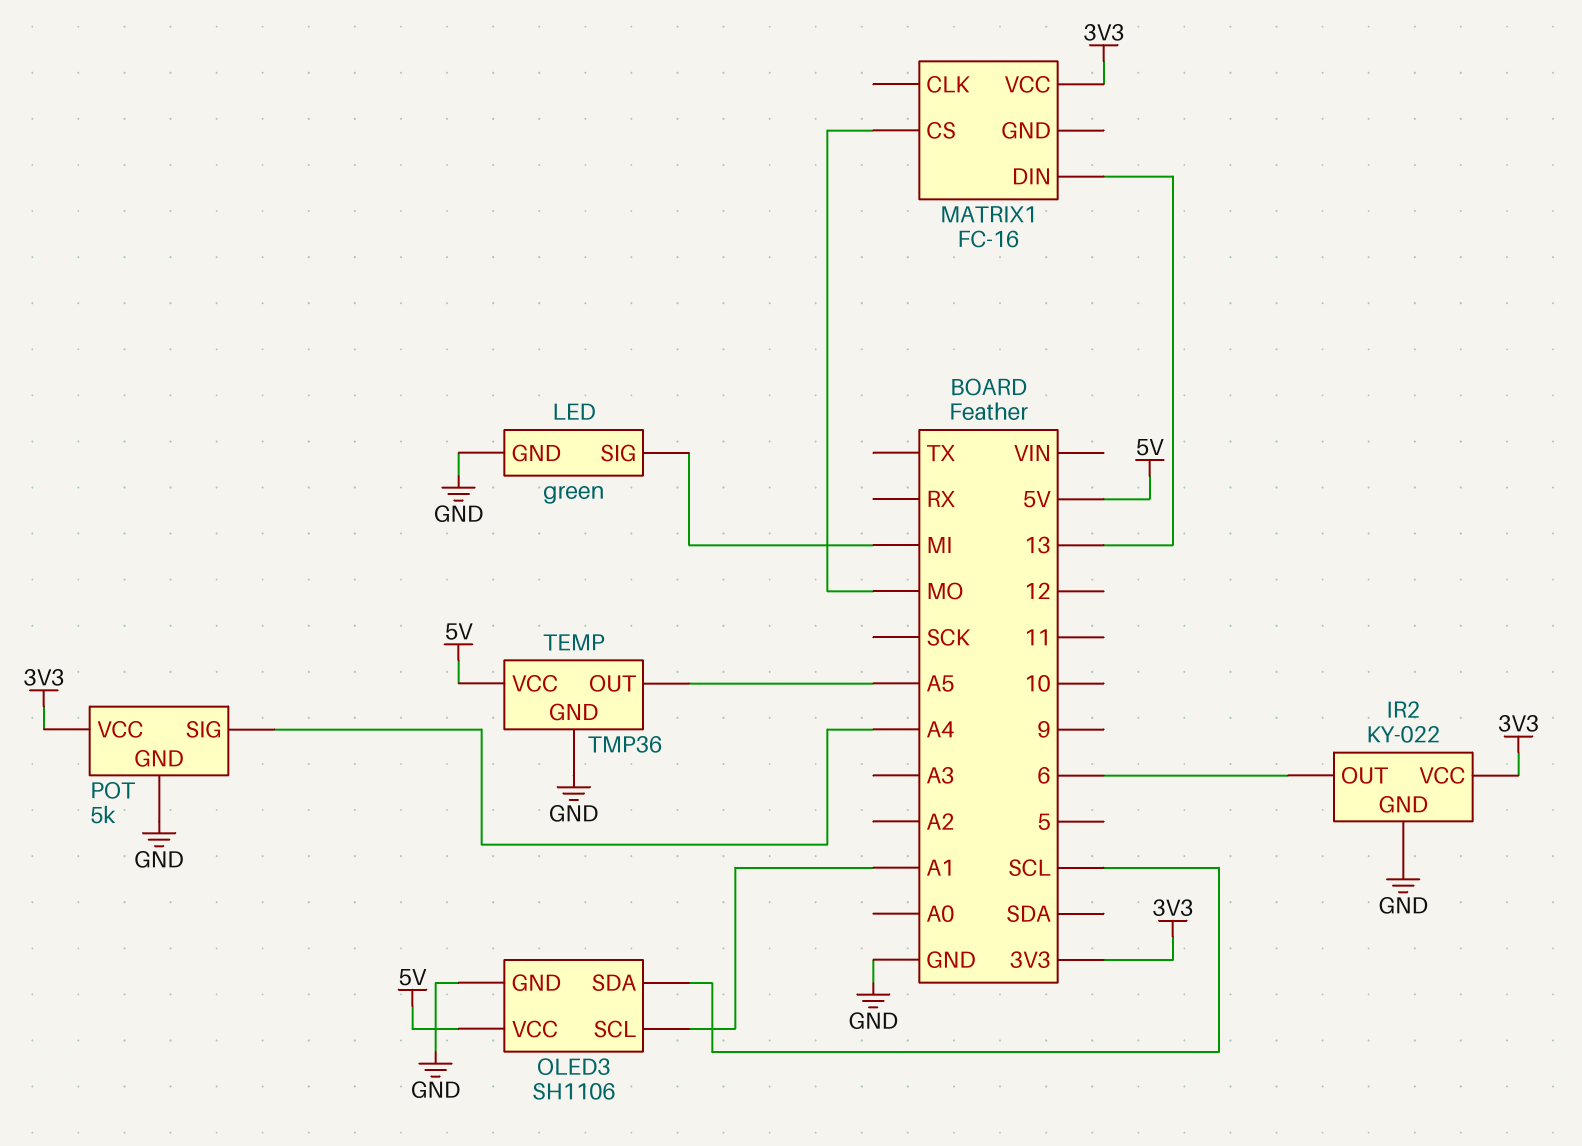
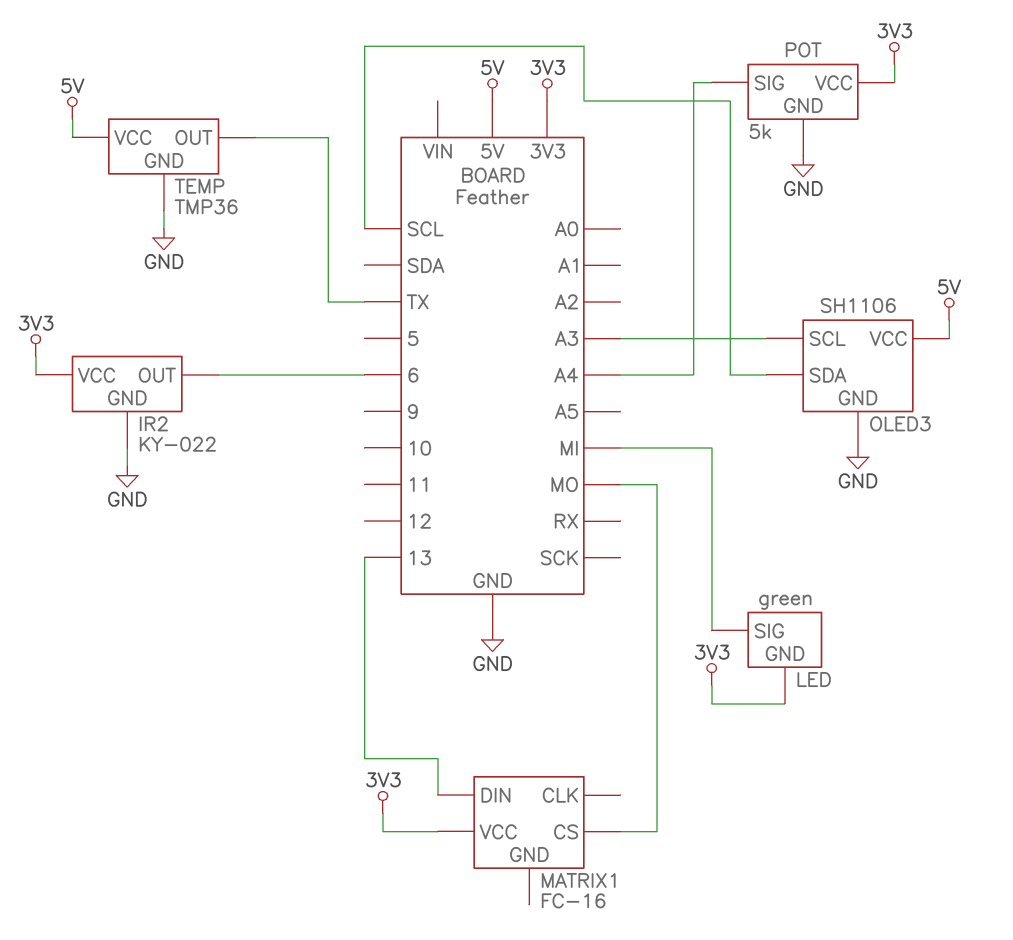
LED pin GND: GND -> 3V3
OLED3 pin SCL: A1 -> A3
TEMP pin OUT: A5 -> TX

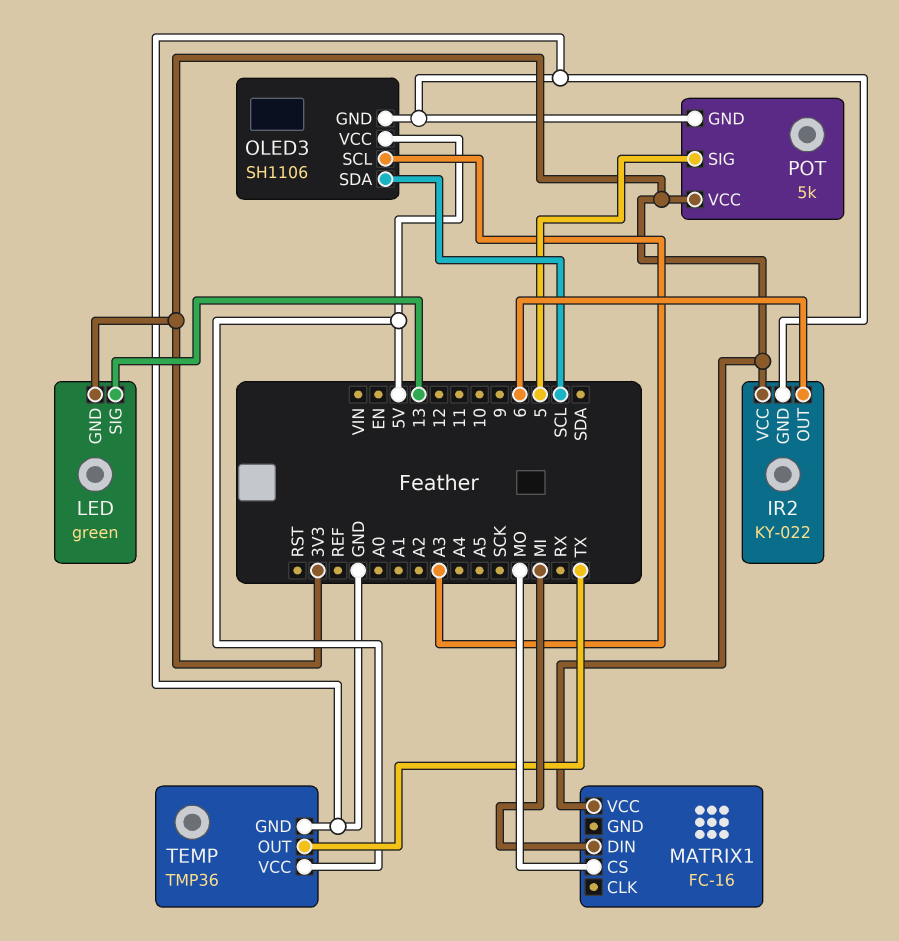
LED pin SIG: MI -> 13
MATRIX1 pin DIN: 13 -> MI
POT pin SIG: A4 -> 5

